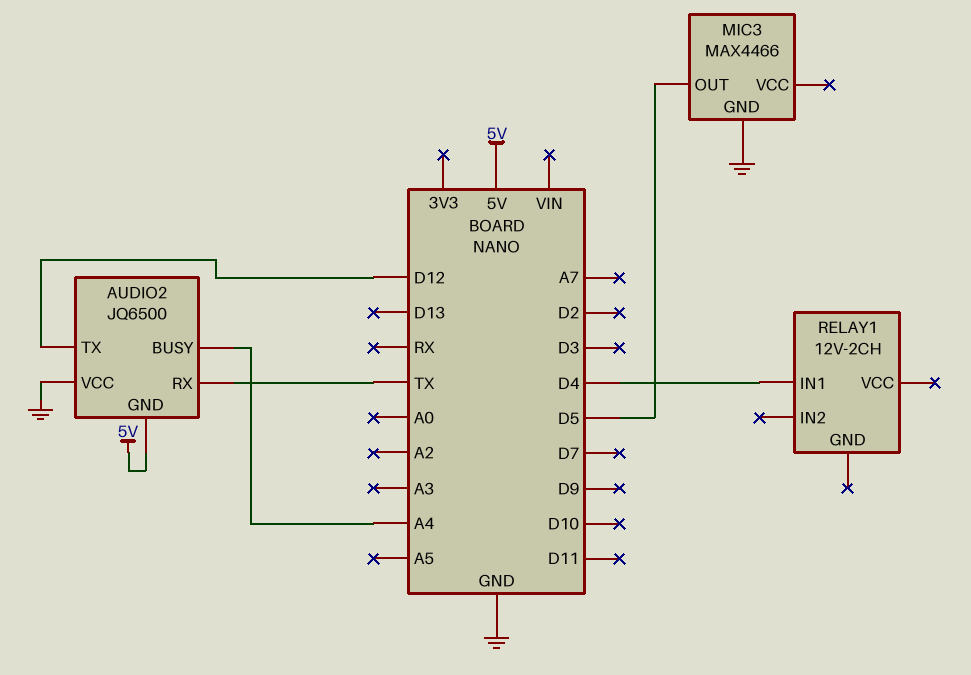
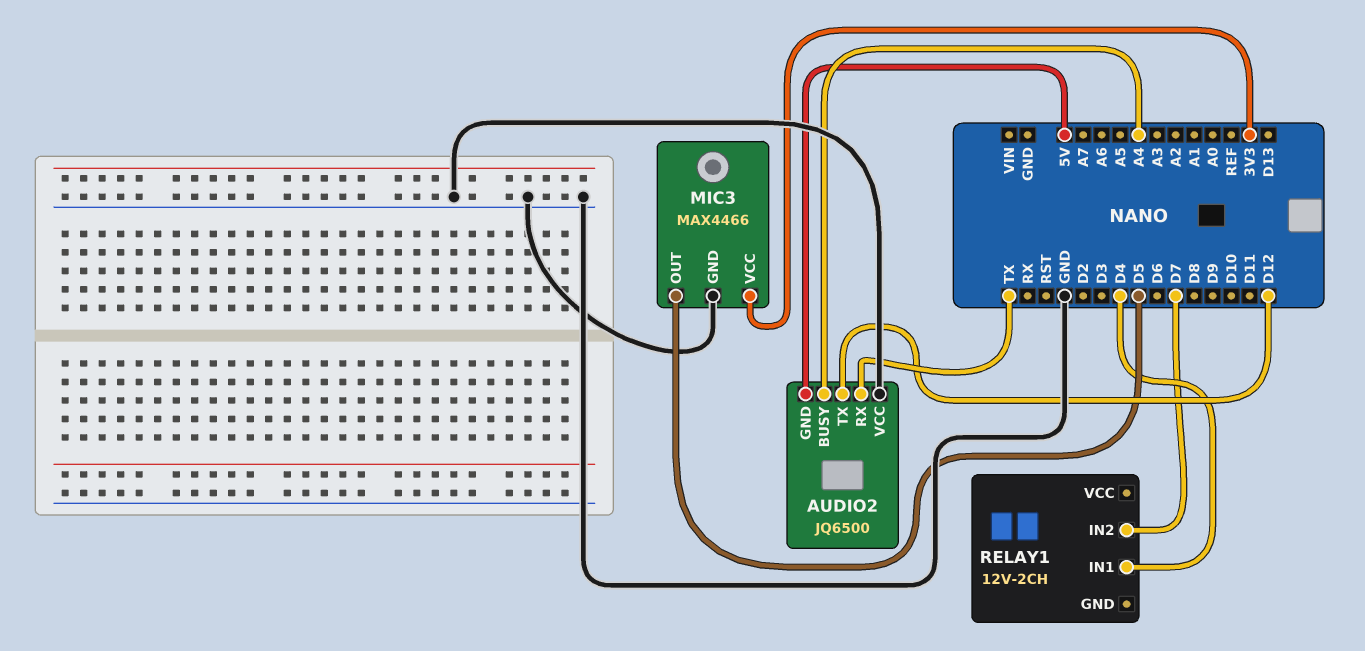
MIC3 pin VCC: none -> 3V3
RELAY1 pin IN2: none -> D7

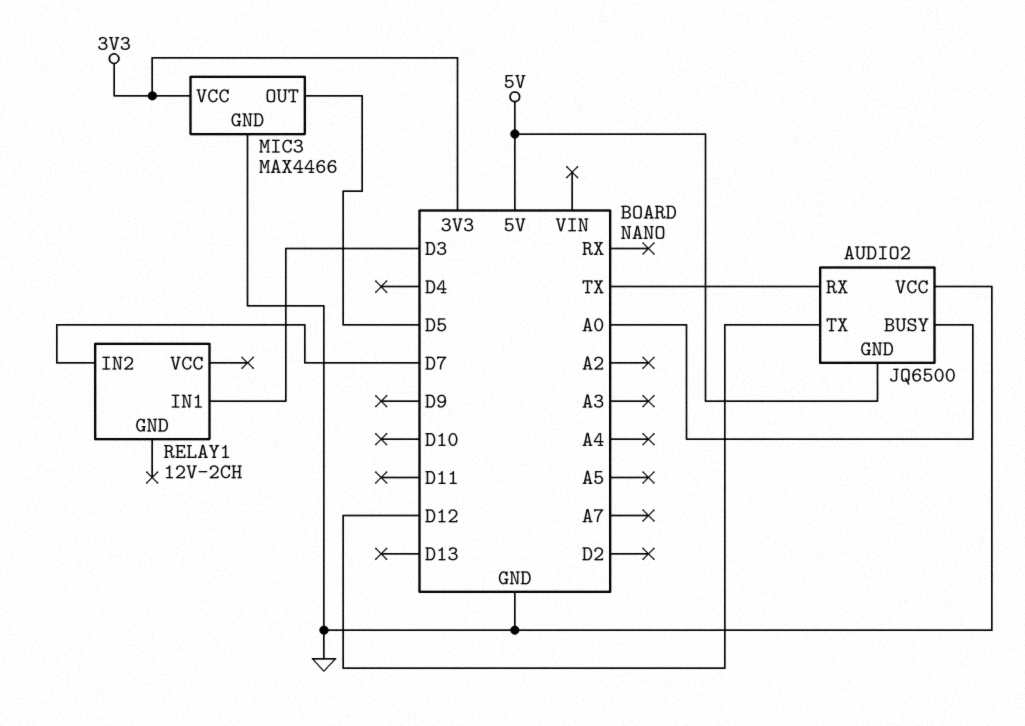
AUDIO2 pin BUSY: A4 -> A0
RELAY1 pin IN1: D4 -> D3

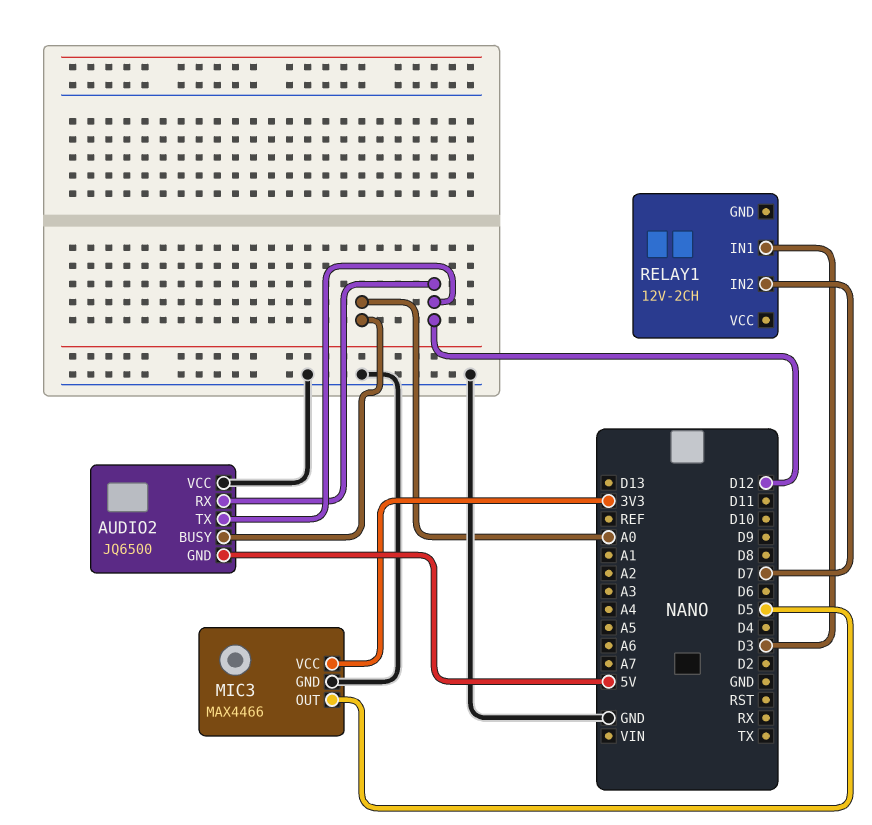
AUDIO2 pin RX: TX -> D12

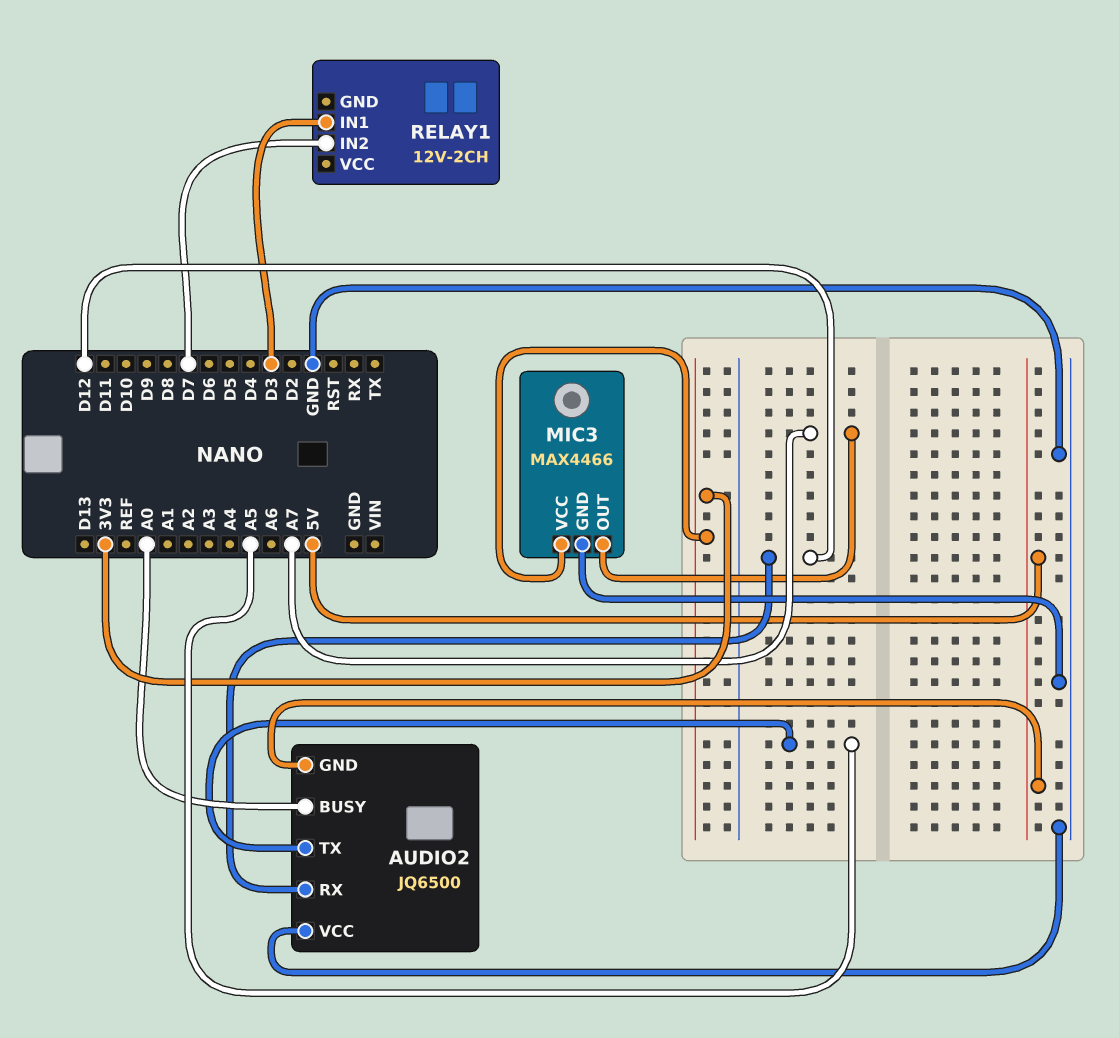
AUDIO2 pin TX: D12 -> A5
MIC3 pin OUT: D5 -> A7

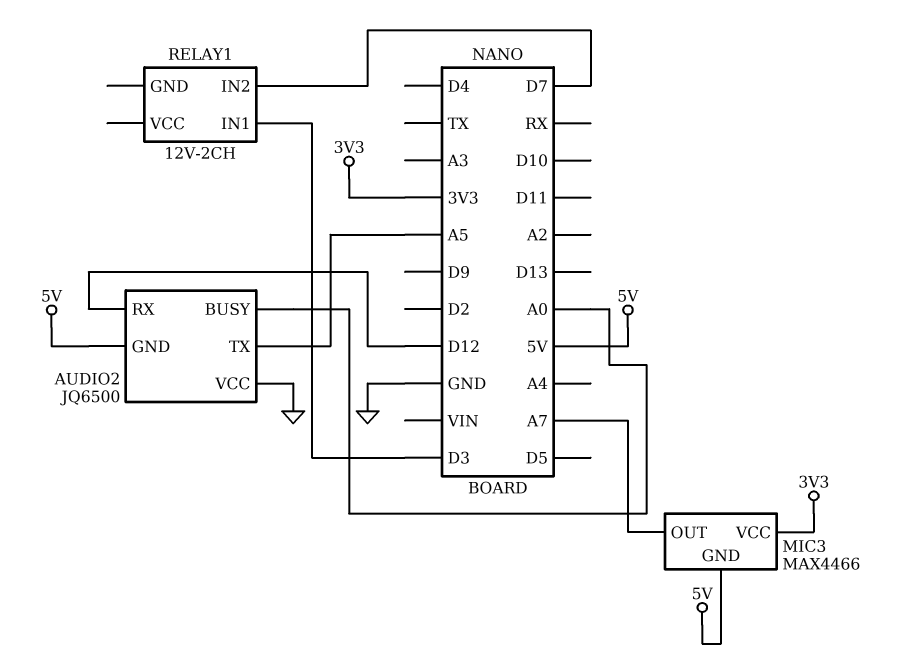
MIC3 pin GND: GND -> 5V

